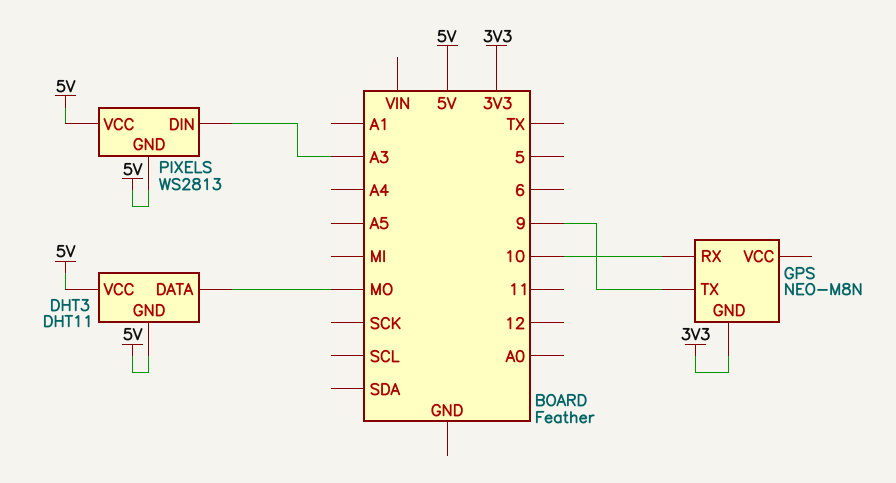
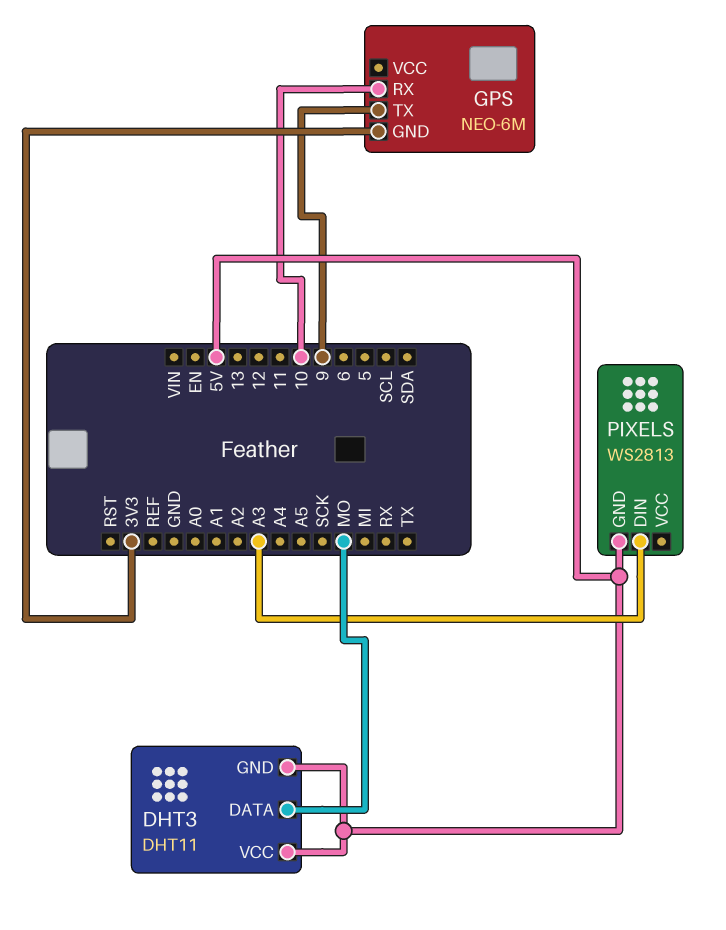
GPS: NEO-M8N -> NEO-6M
PIXELS pin VCC: 5V -> none

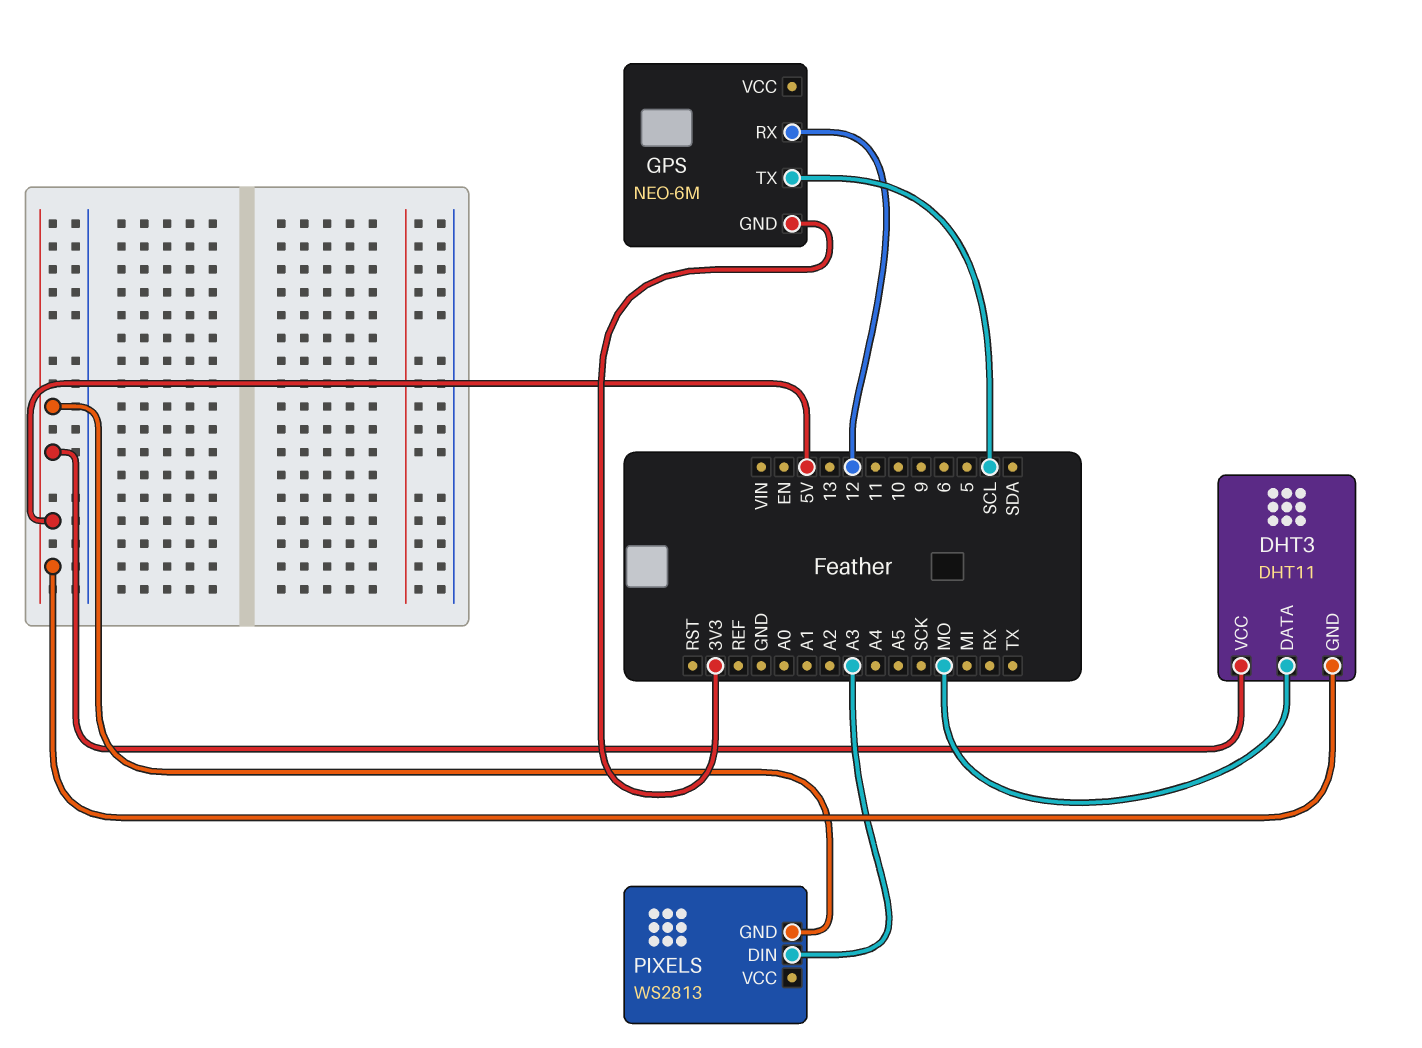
GPS pin RX: 10 -> 12
GPS pin TX: 9 -> SCL

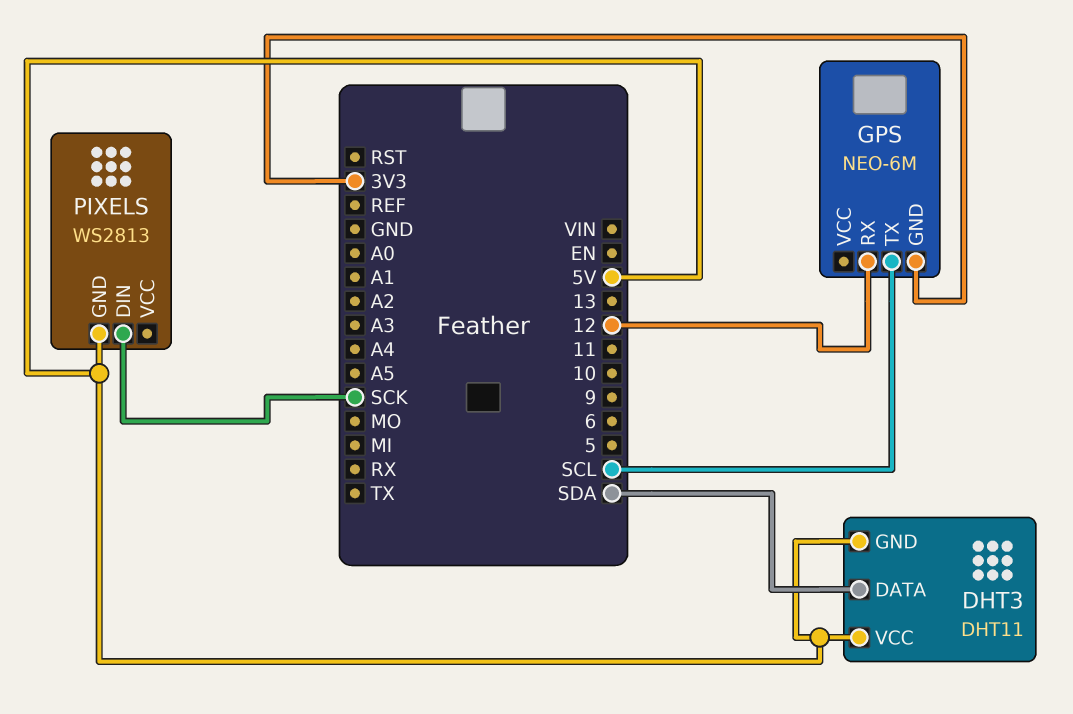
DHT3 pin DATA: MO -> SDA
PIXELS pin DIN: A3 -> SCK

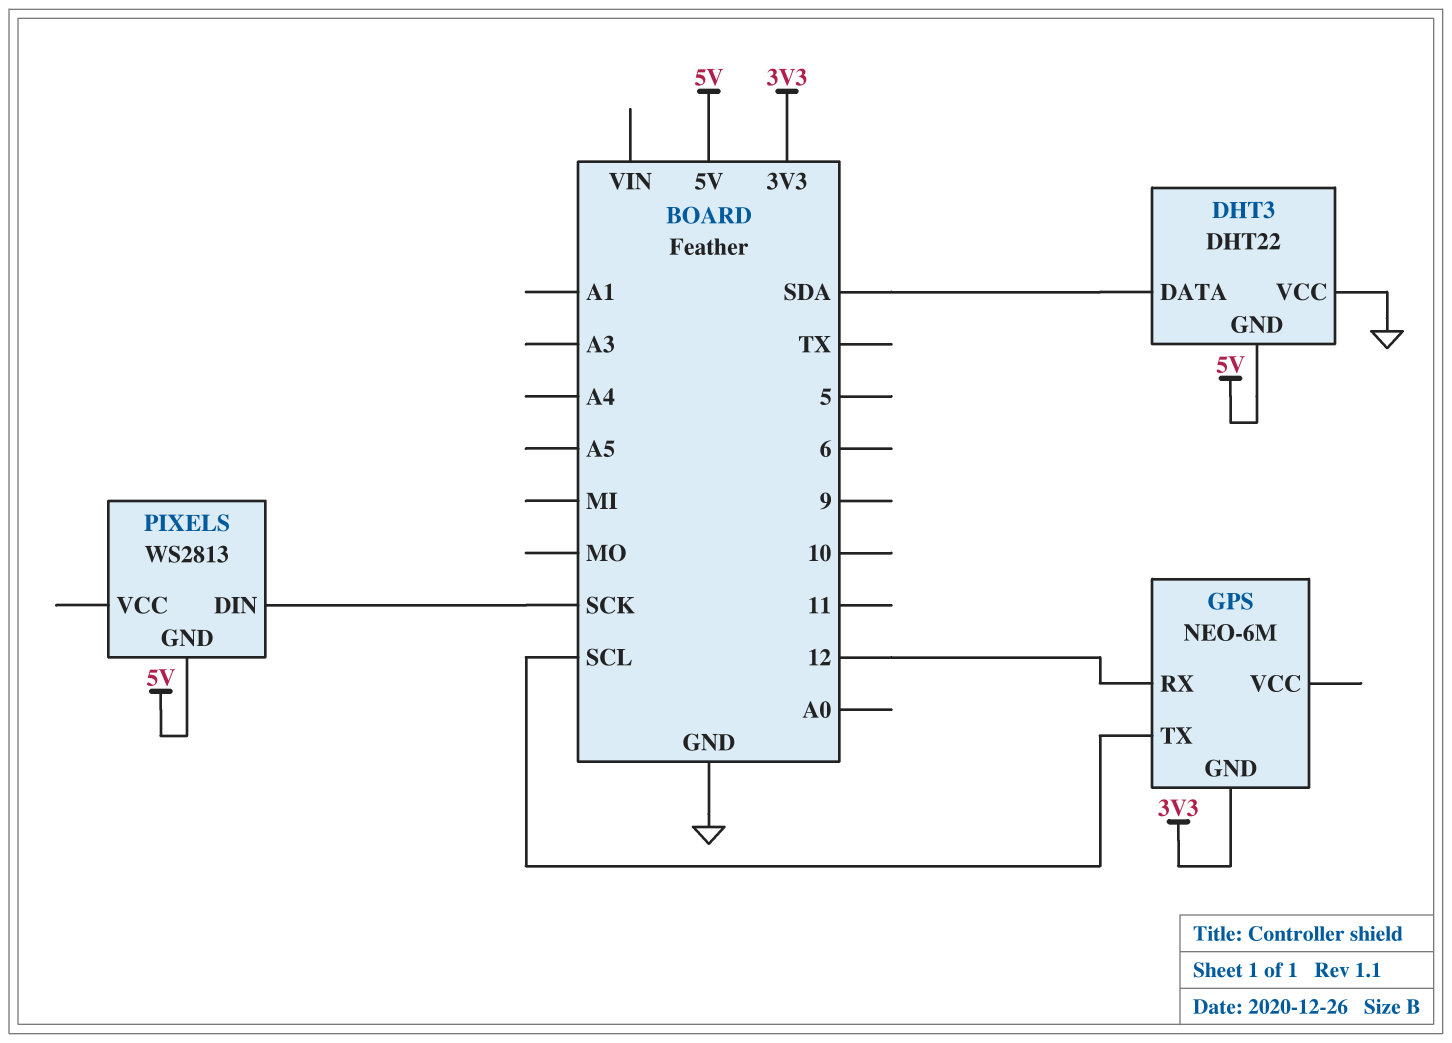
DHT3: DHT11 -> DHT22
DHT3 pin VCC: 5V -> GND

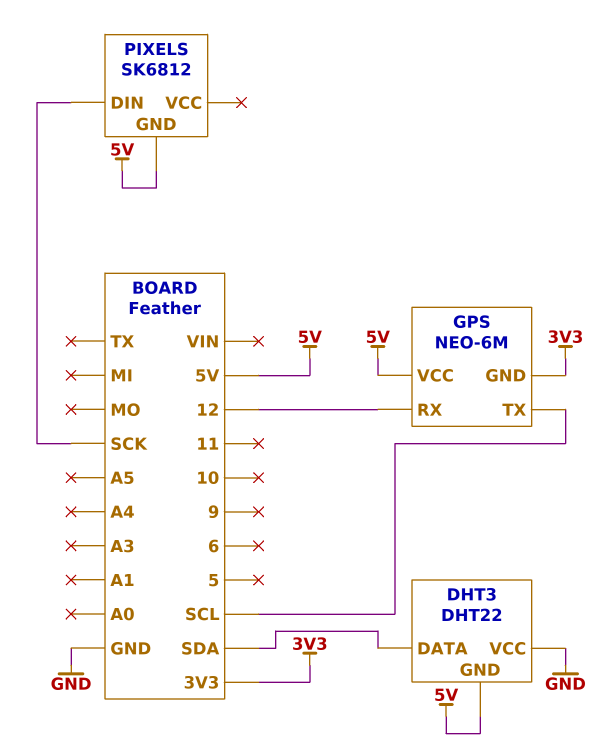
GPS pin VCC: none -> 5V
PIXELS: WS2813 -> SK6812

